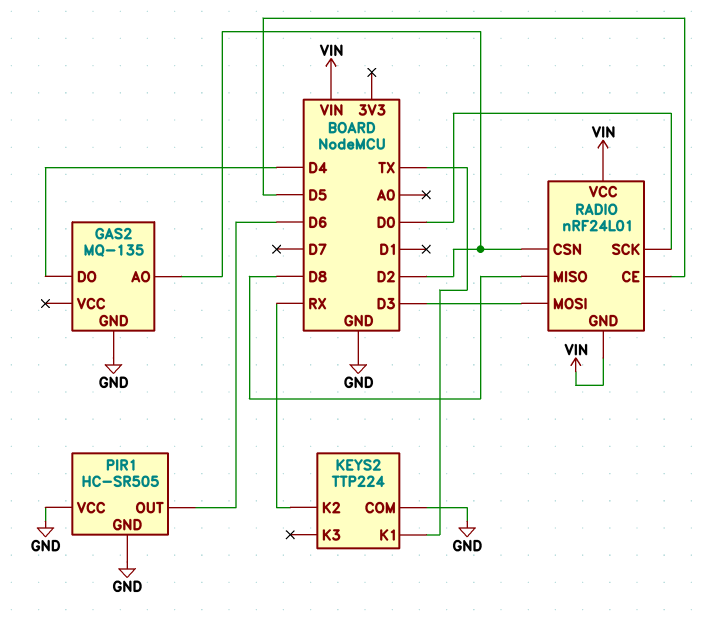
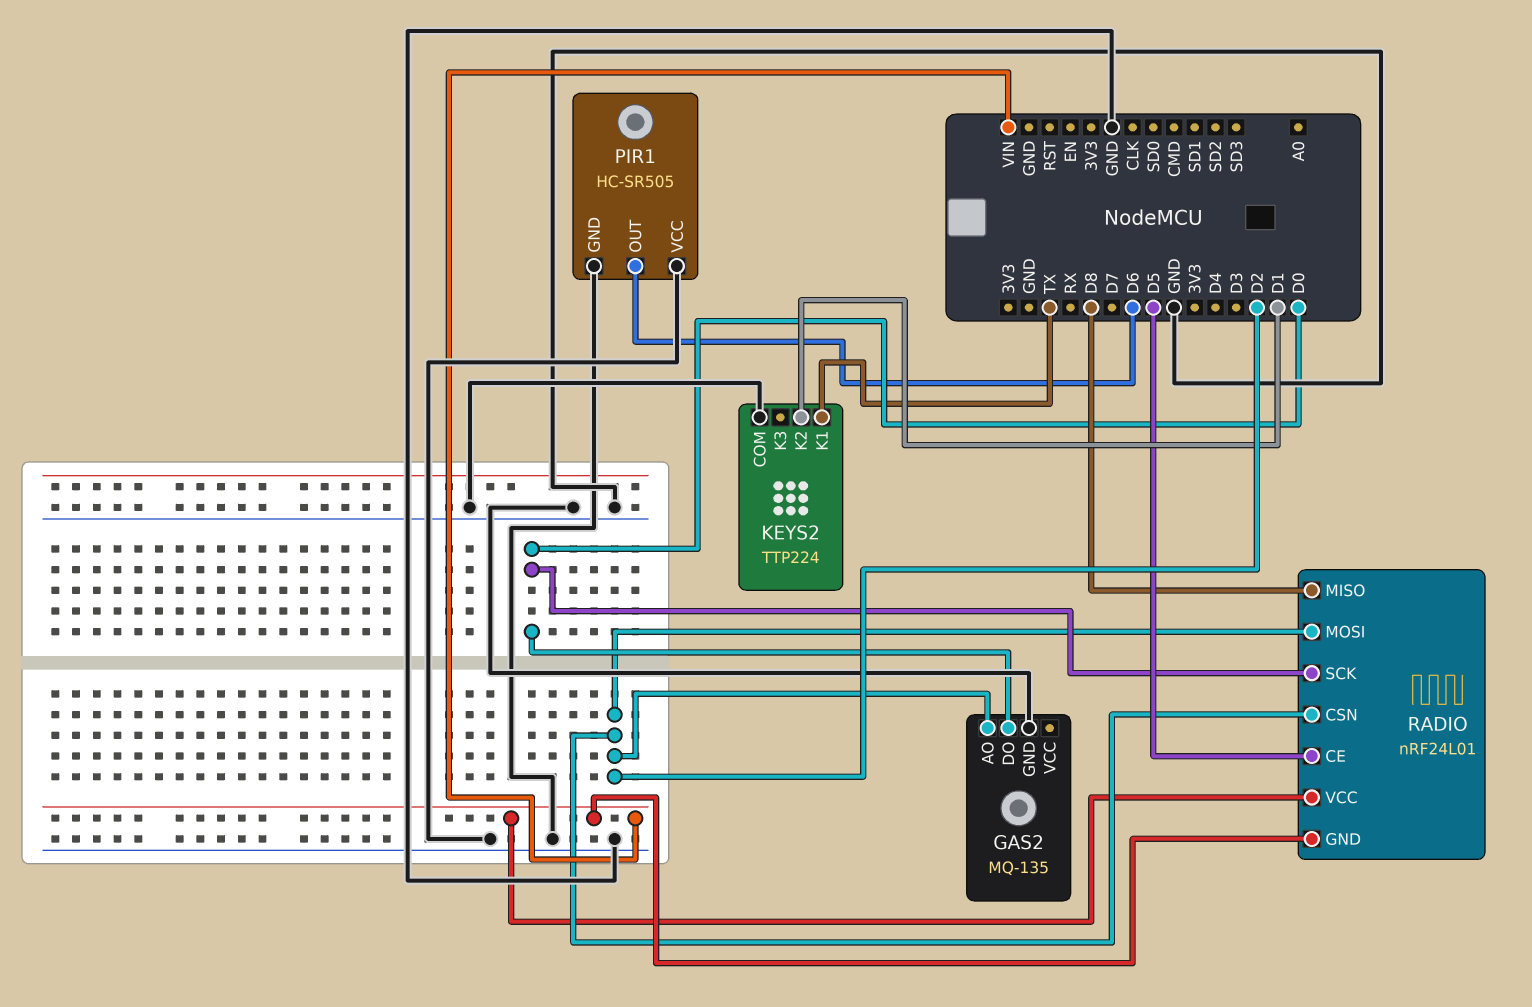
GAS2 pin DO: D4 -> D0
KEYS2 pin K2: RX -> D1
RADIO pin MOSI: D3 -> D2

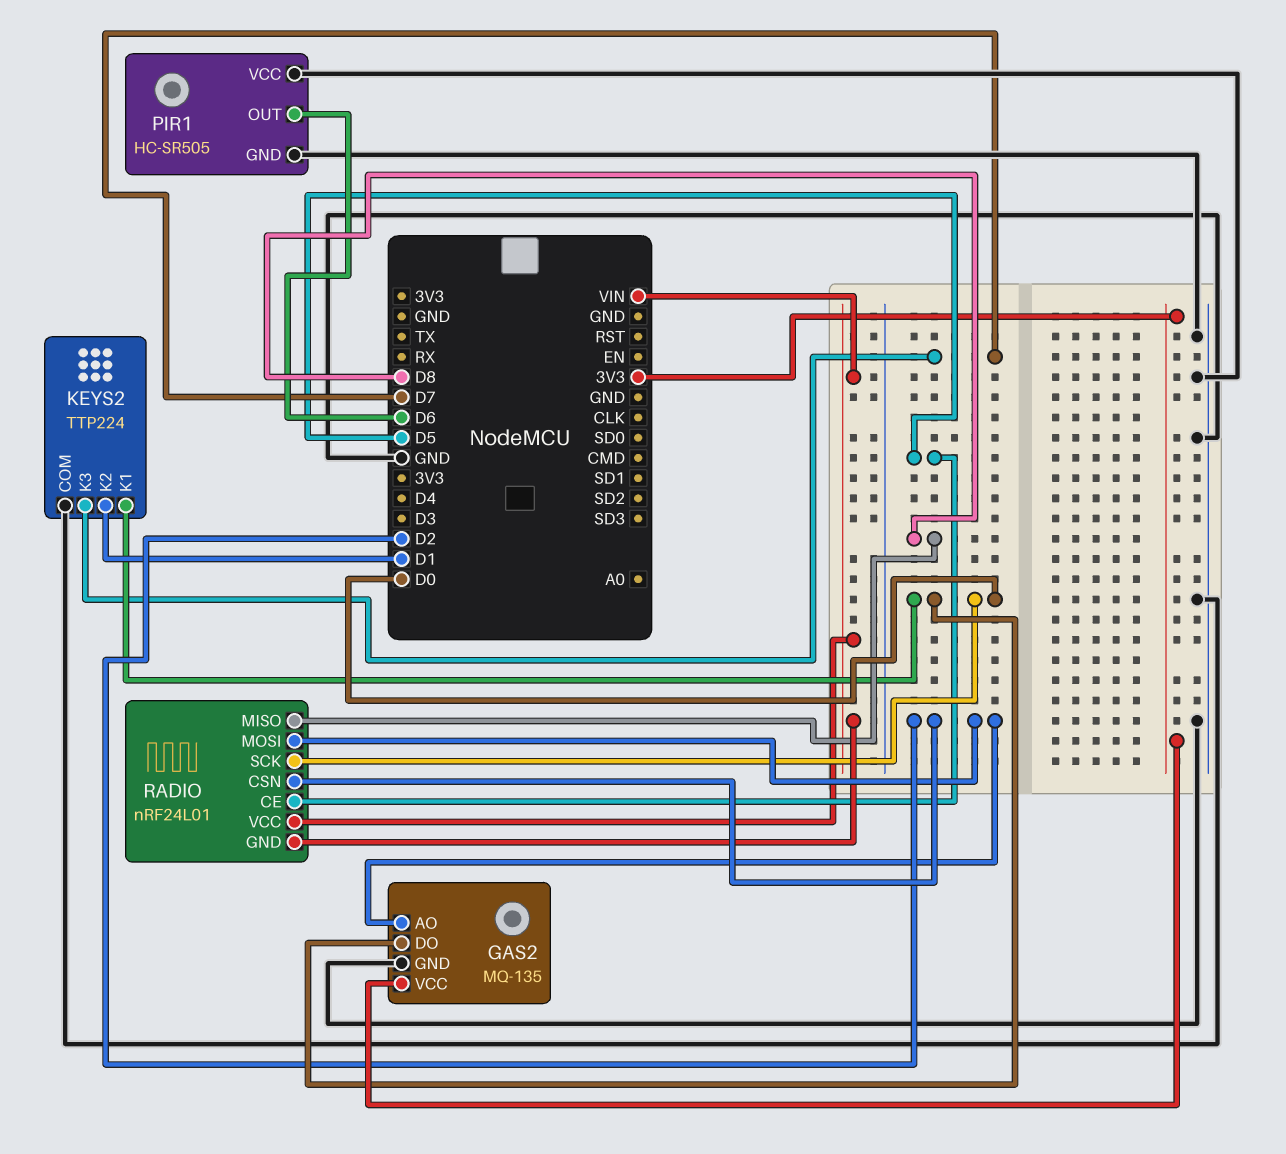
GAS2 pin VCC: none -> 3V3
KEYS2 pin K1: TX -> D0
KEYS2 pin K3: none -> D7

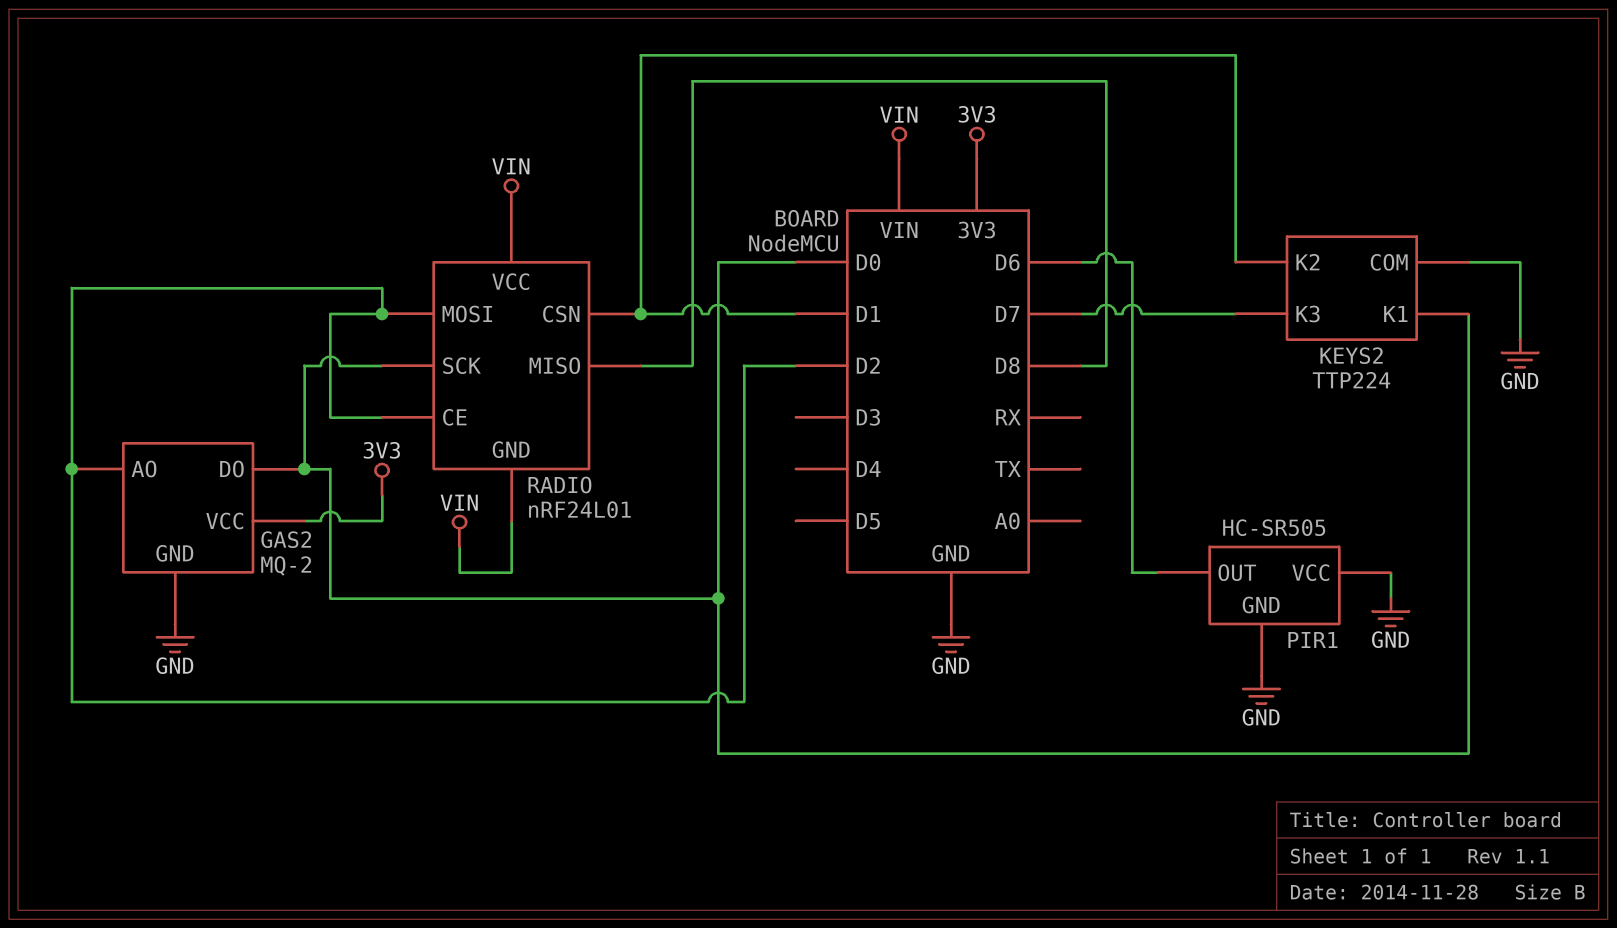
GAS2: MQ-135 -> MQ-2
RADIO pin CE: D5 -> D2
RADIO pin CSN: D2 -> D1

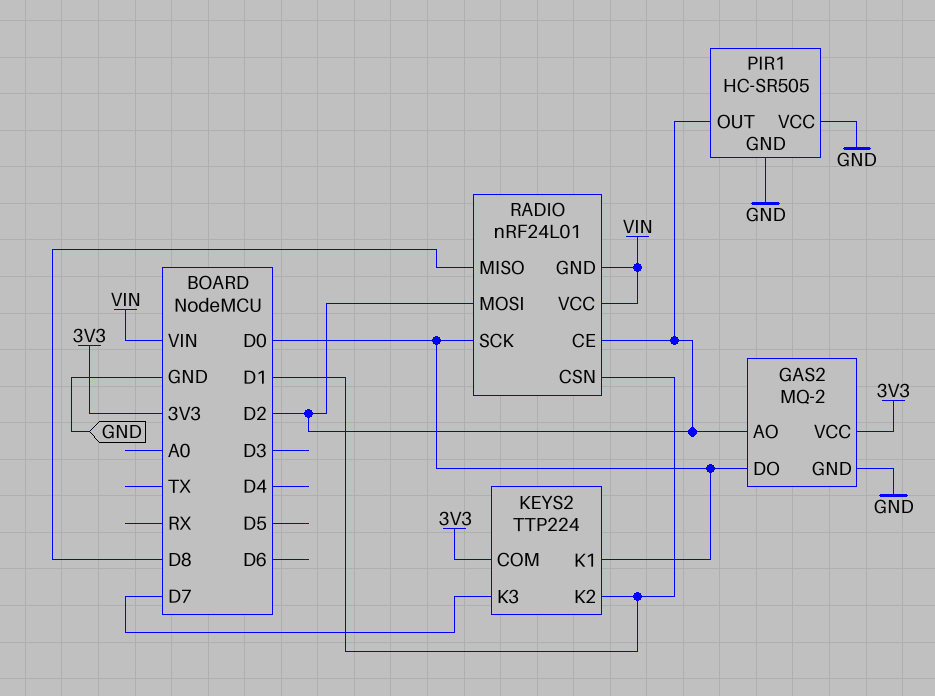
KEYS2 pin COM: GND -> 3V3
PIR1 pin OUT: D6 -> D2

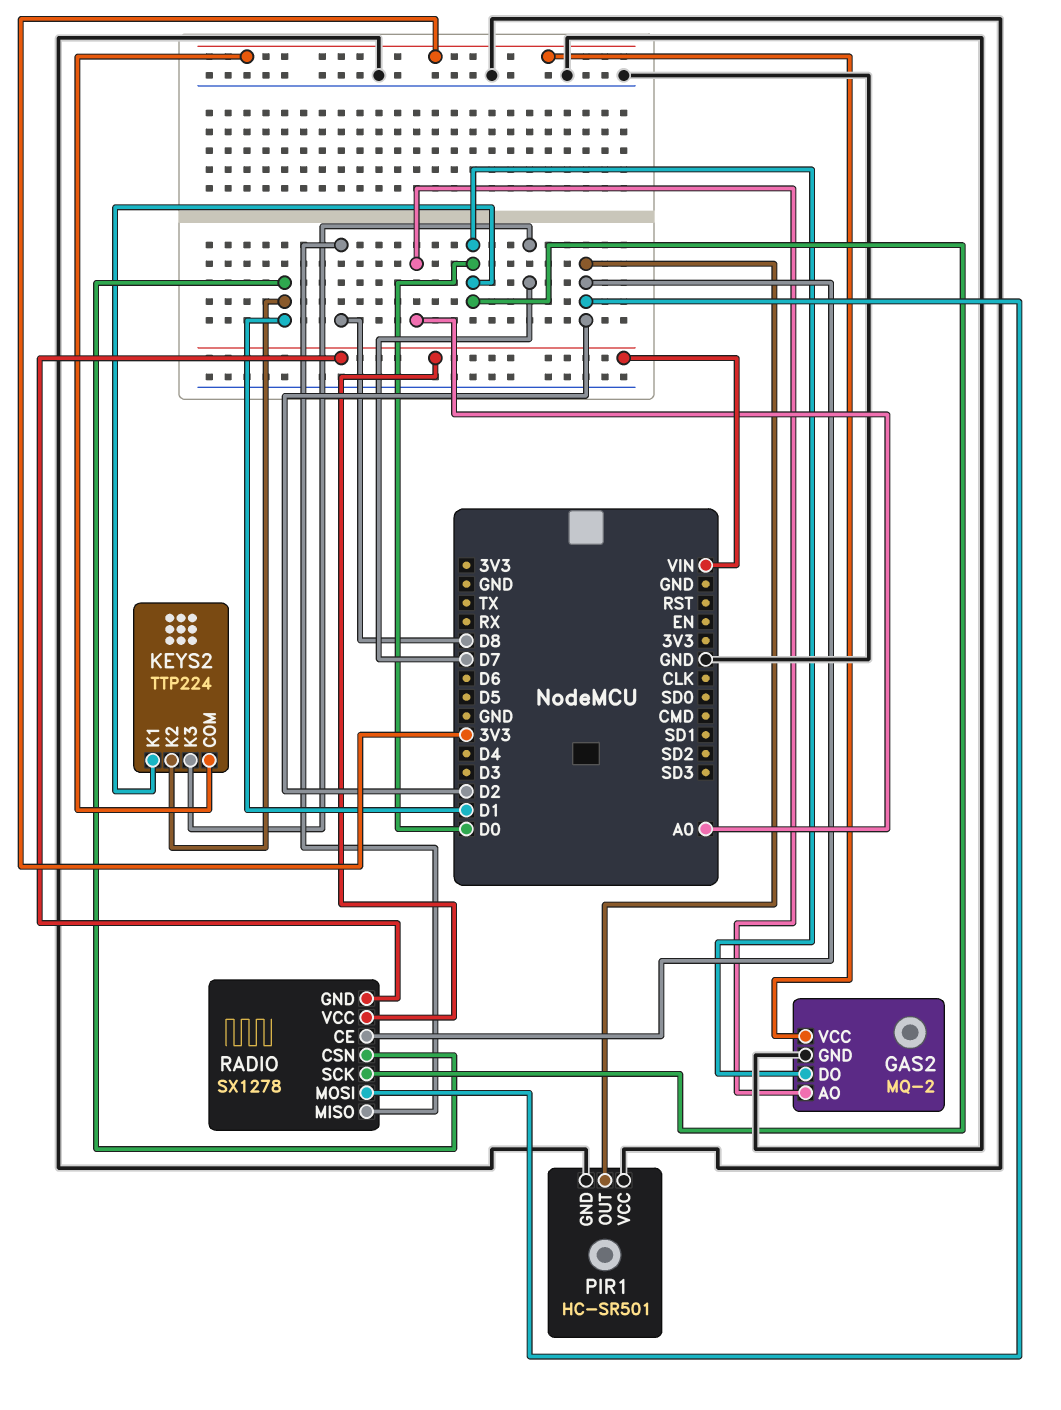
GAS2 pin AO: D2 -> A0
PIR1: HC-SR505 -> HC-SR501
RADIO: nRF24L01 -> SX1278

